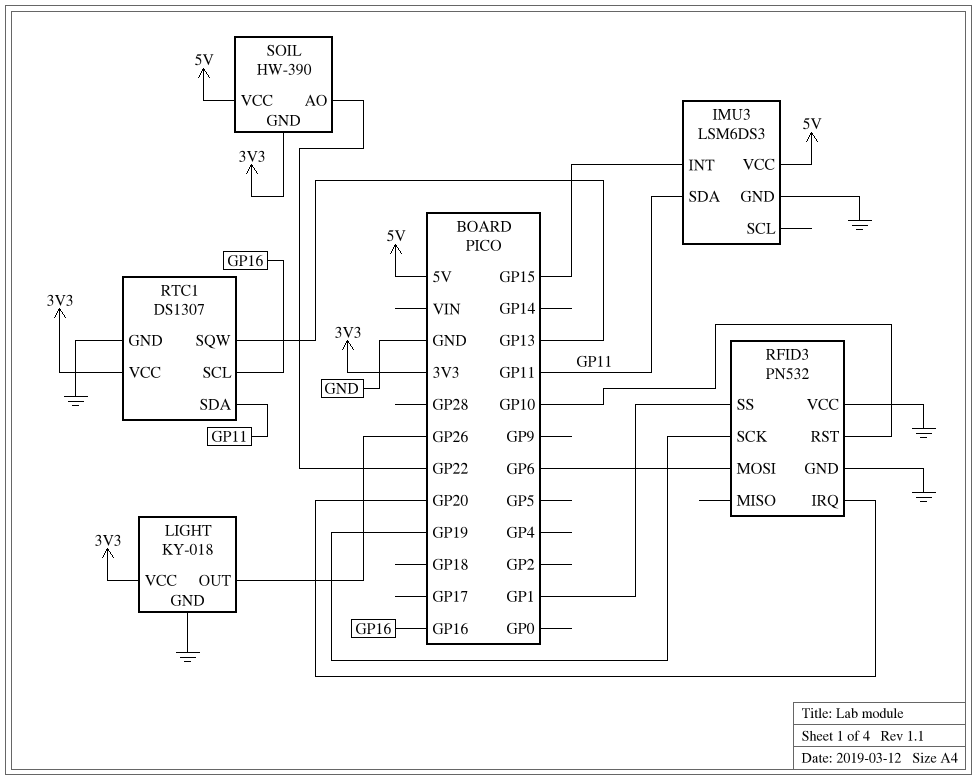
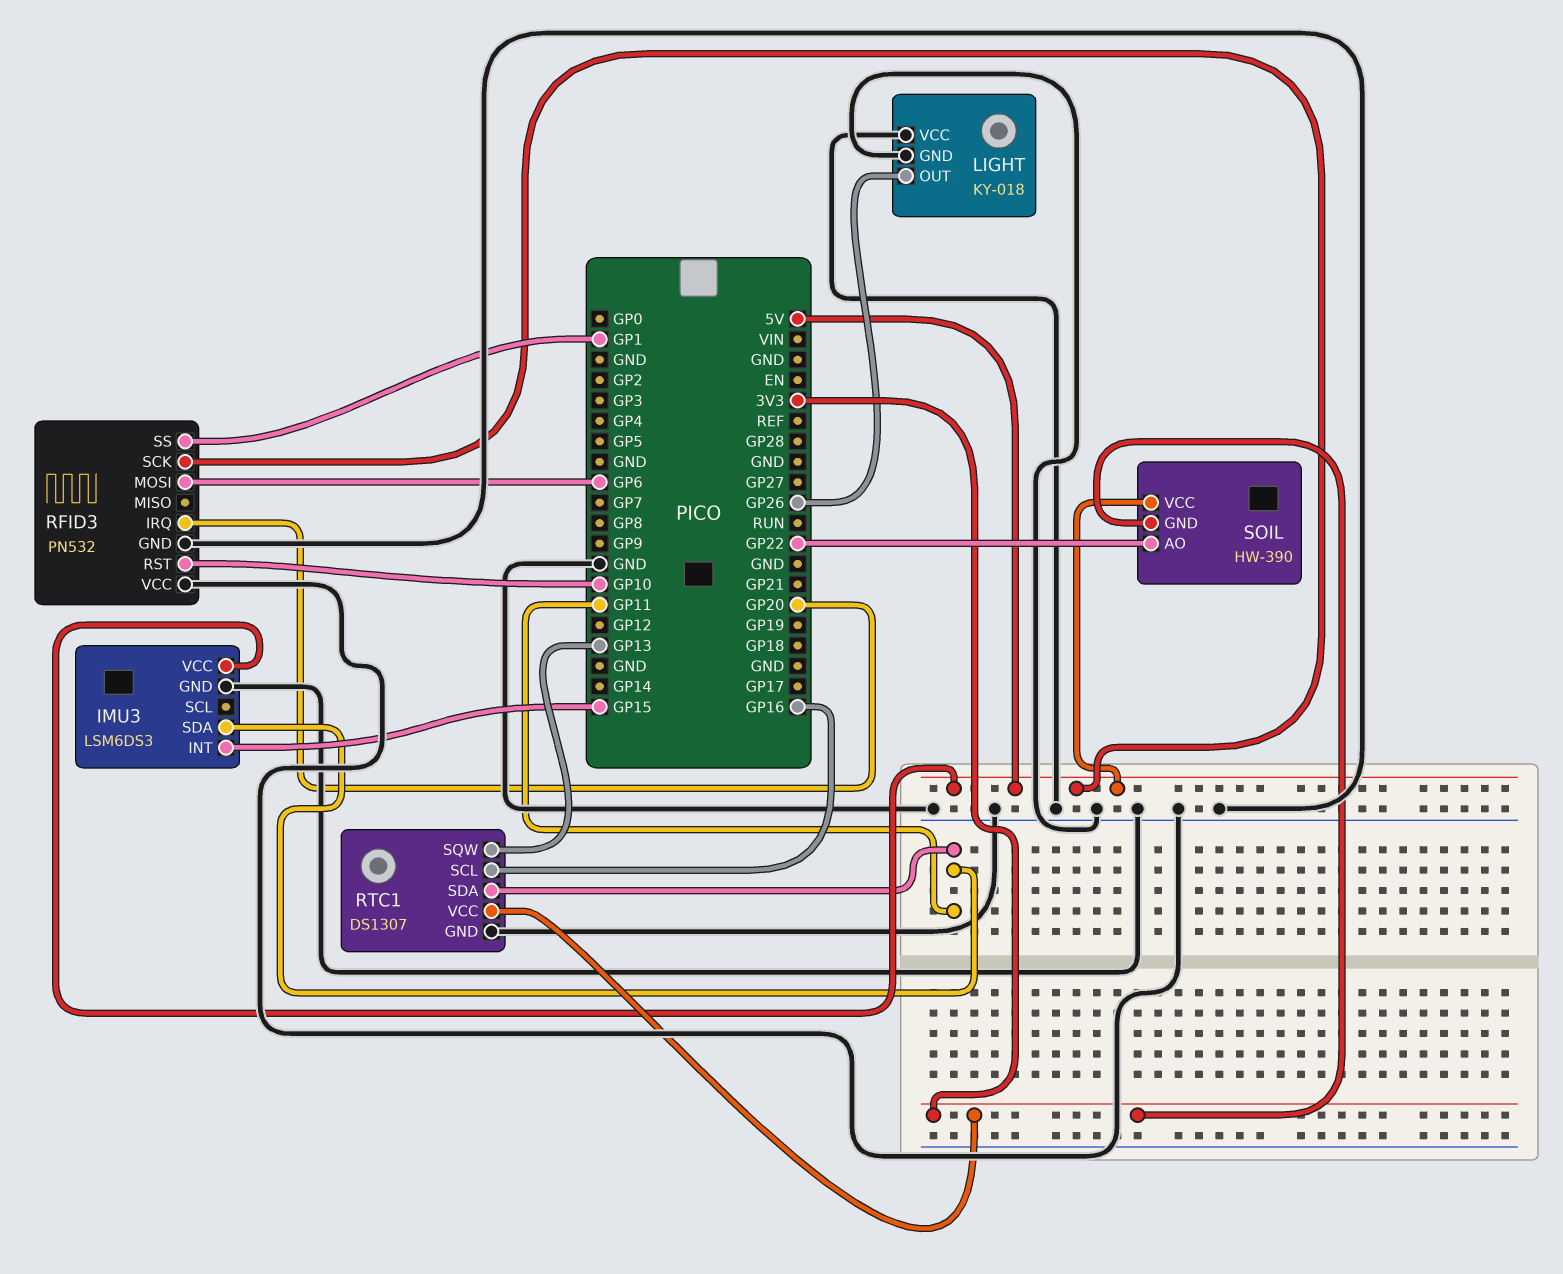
LIGHT pin VCC: 3V3 -> GND
RFID3 pin SCK: GP19 -> 5V

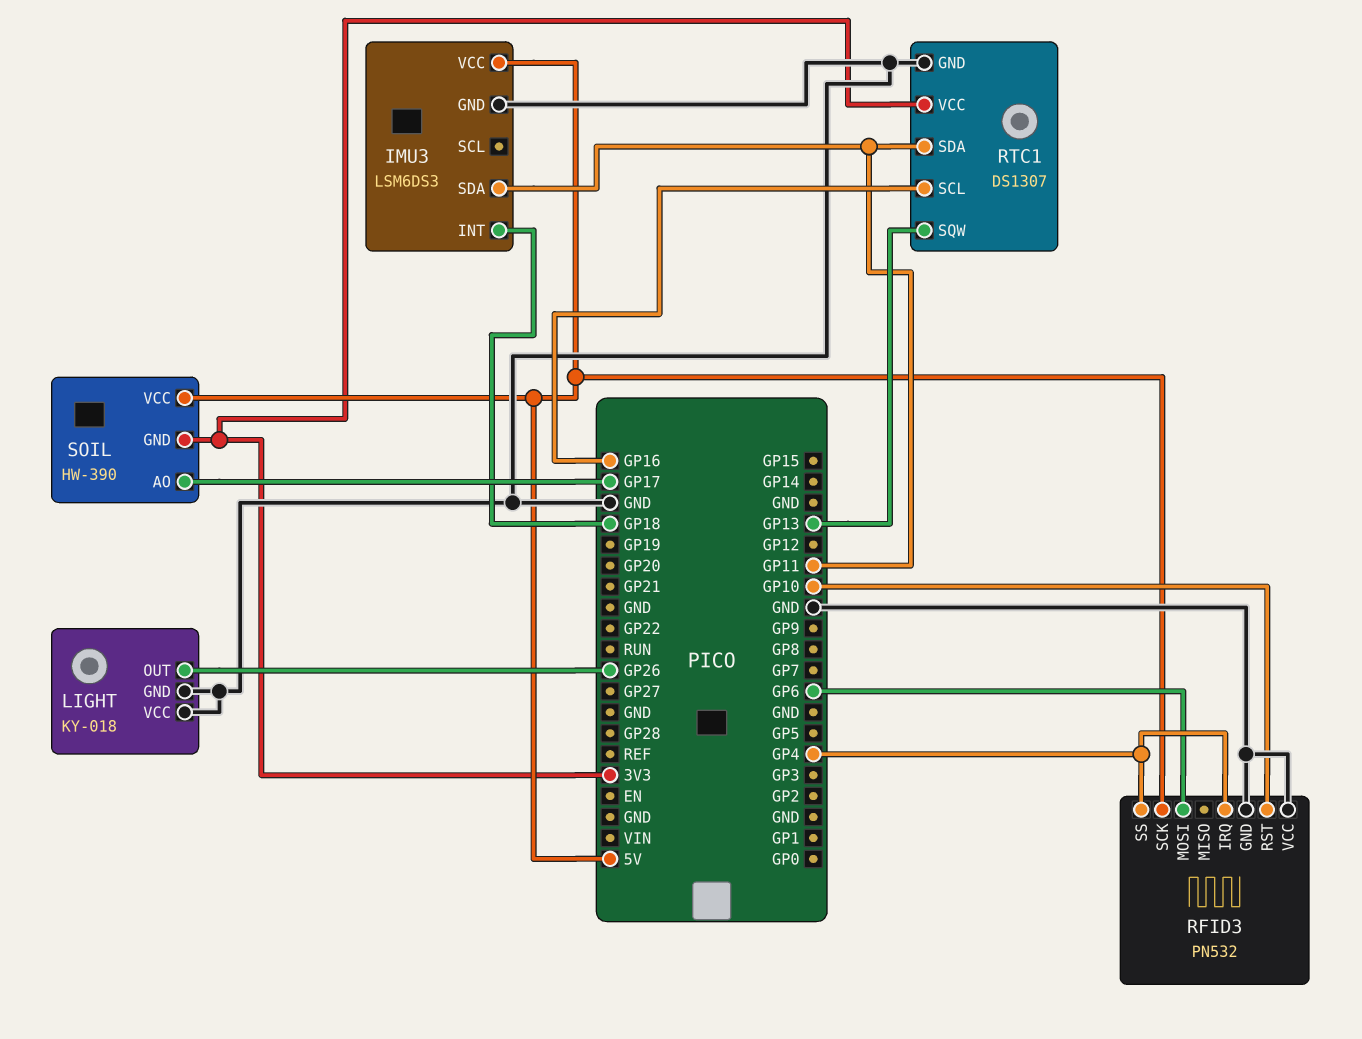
IMU3 pin INT: GP15 -> GP18
RFID3 pin IRQ: GP20 -> GP4
RFID3 pin SS: GP1 -> GP4
SOIL pin AO: GP22 -> GP17

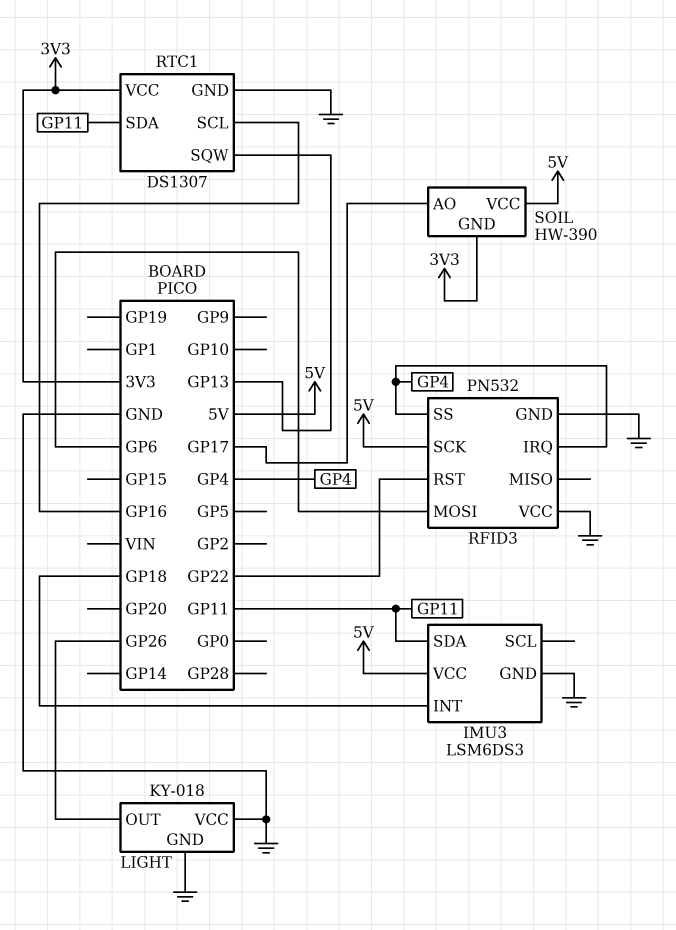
RFID3 pin RST: GP10 -> GP22

